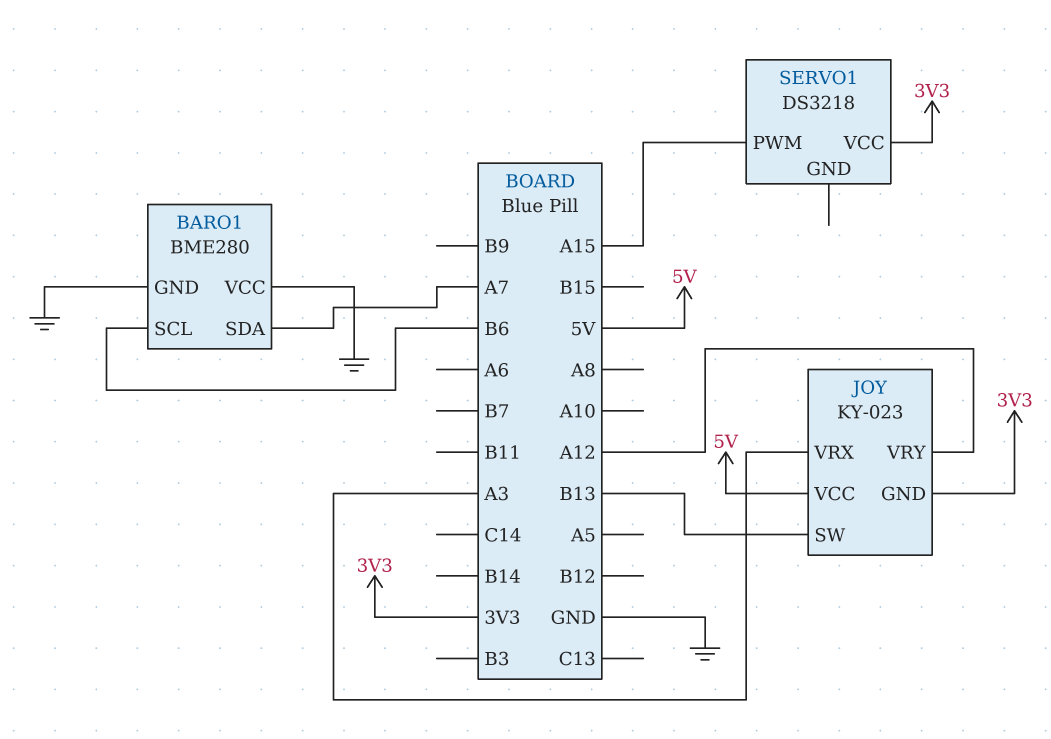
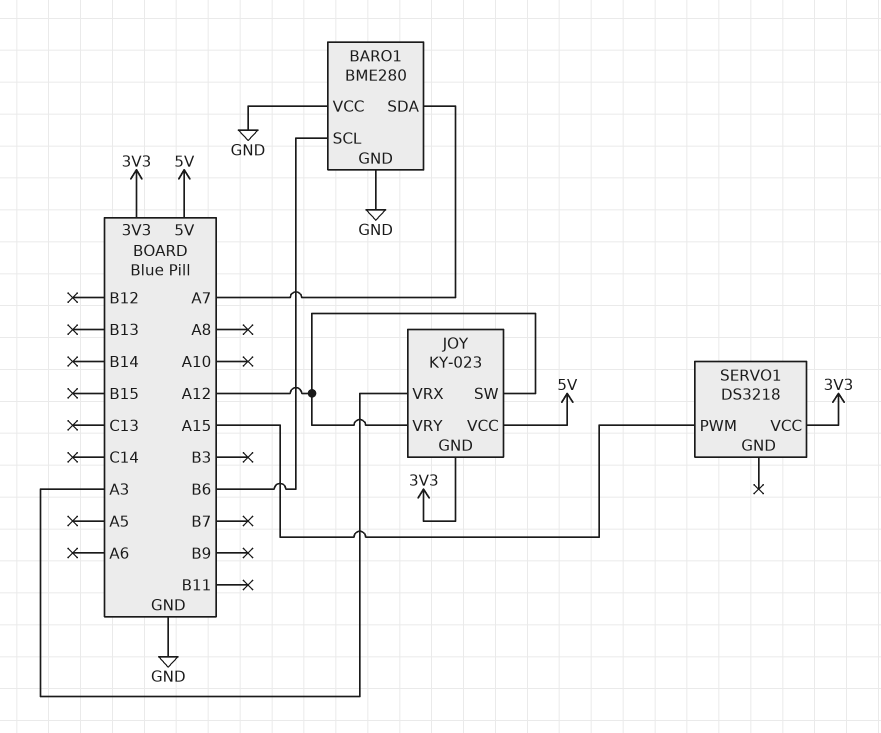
JOY pin SW: B13 -> A12

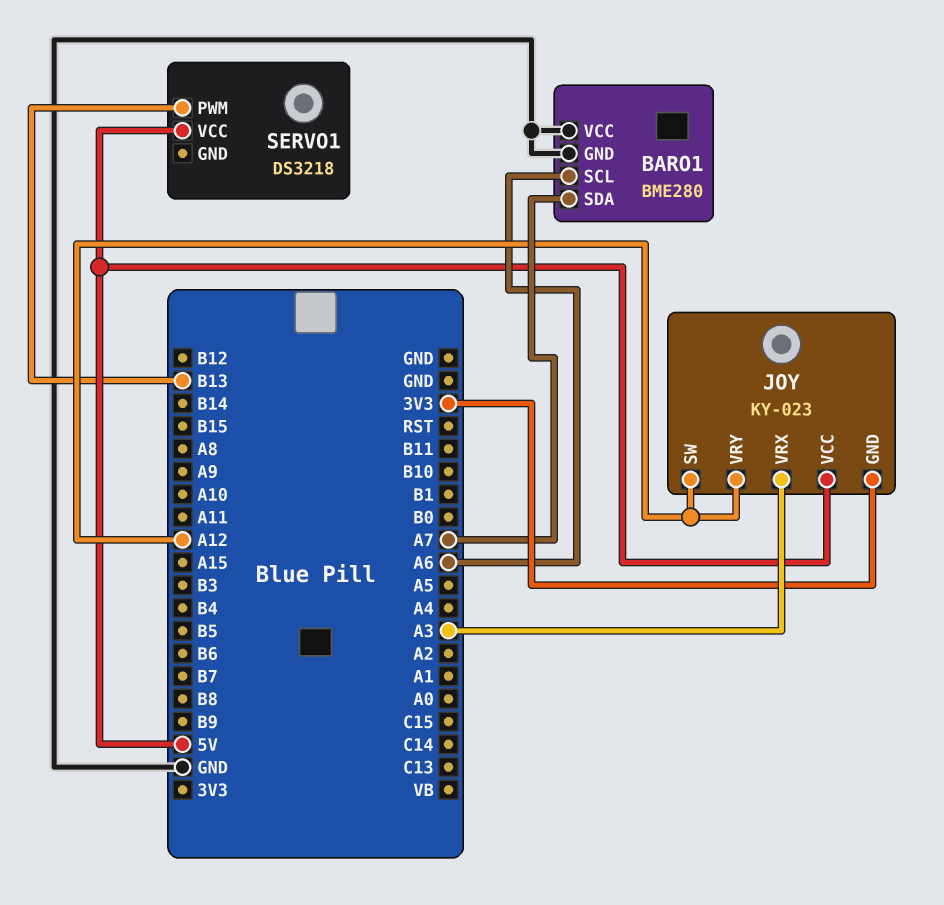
BARO1 pin SCL: B6 -> A6
SERVO1 pin PWM: A15 -> B13
SERVO1 pin VCC: 3V3 -> 5V

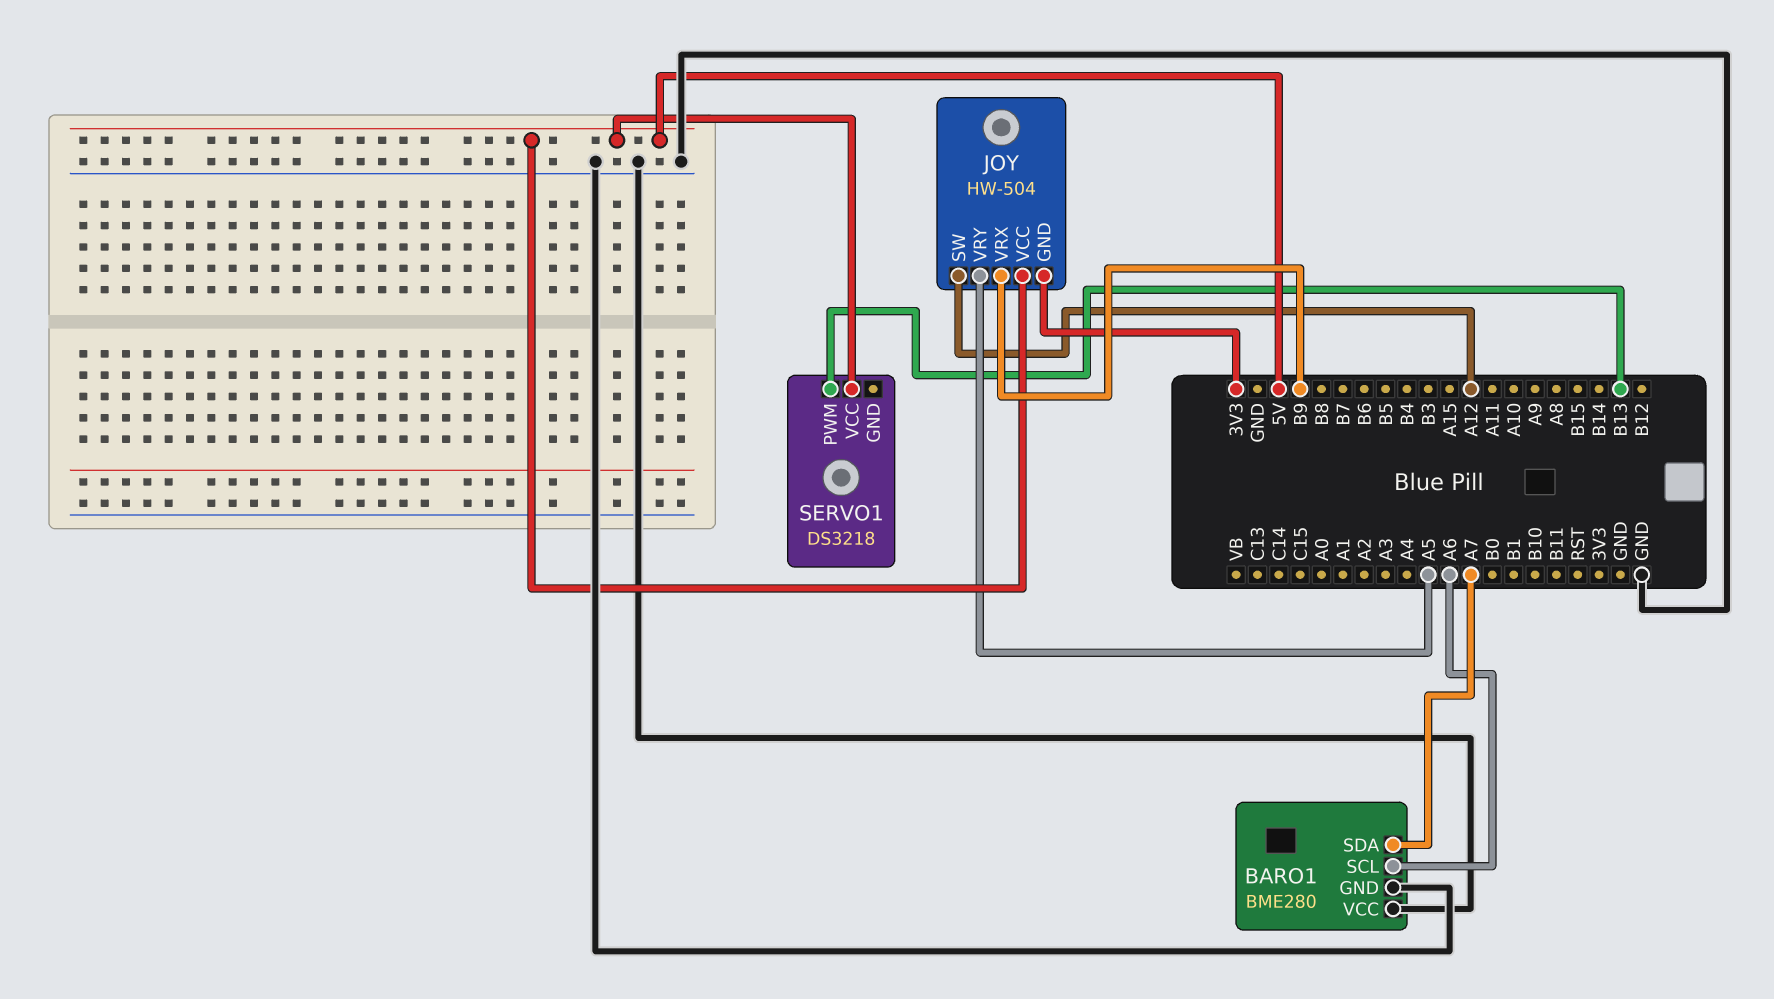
JOY: KY-023 -> HW-504
JOY pin VRX: A3 -> B9
JOY pin VRY: A12 -> A5

